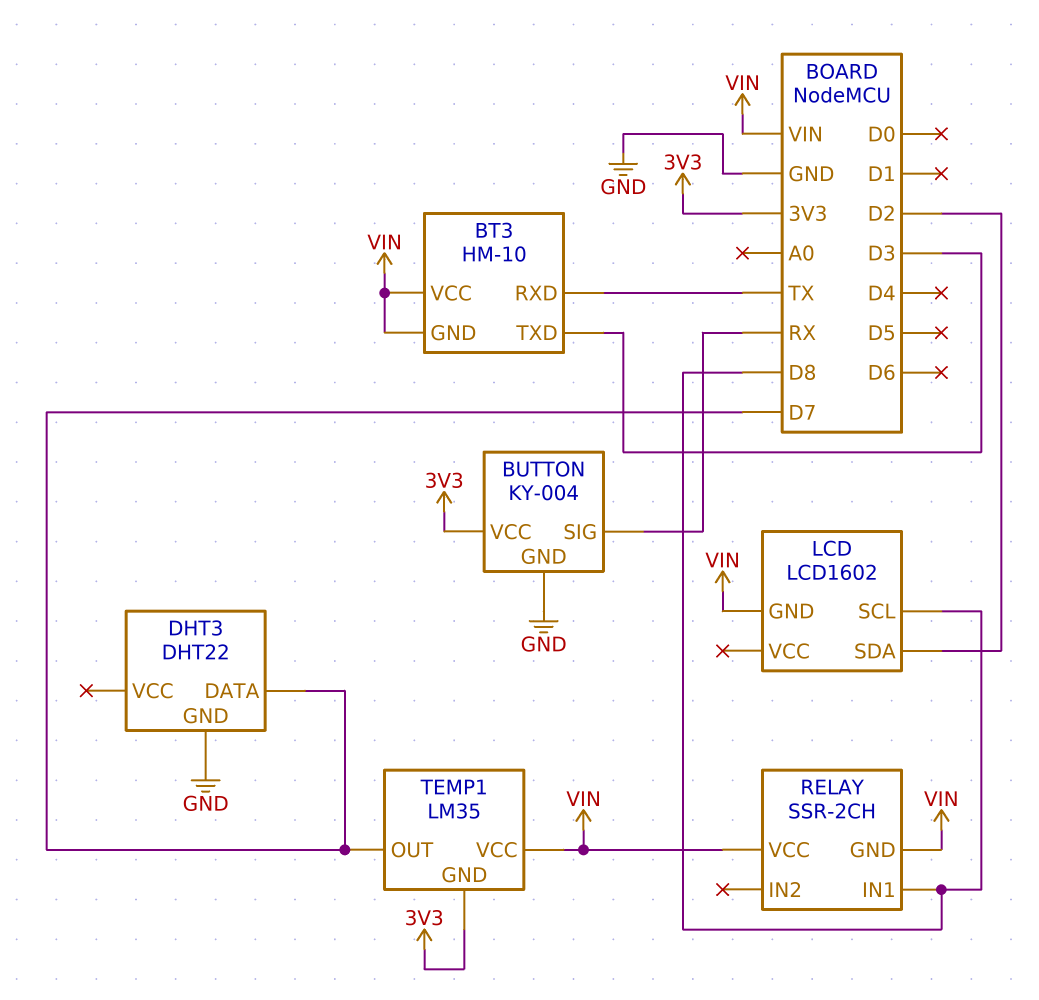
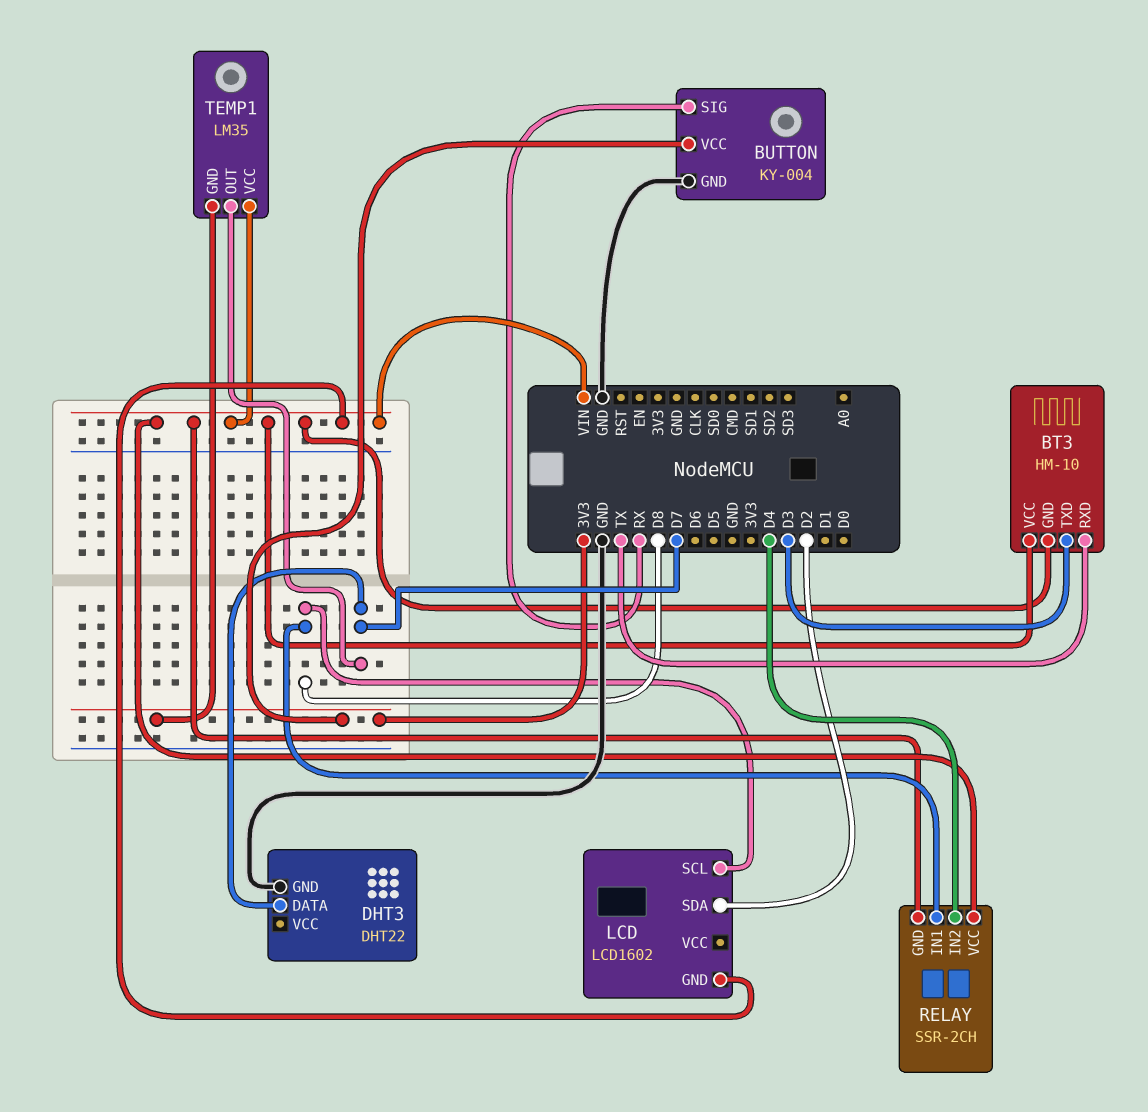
RELAY pin IN2: none -> D4

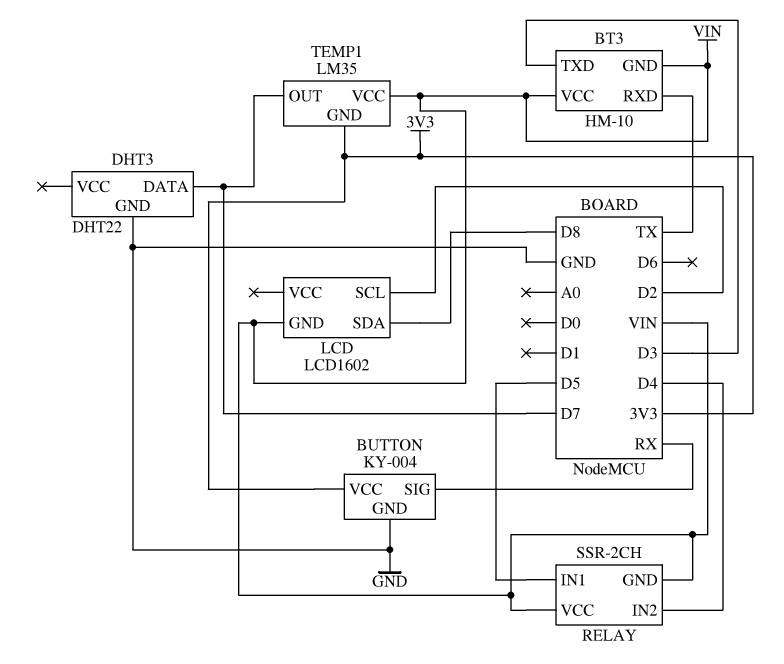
LCD pin SCL: D8 -> D2
LCD pin SDA: D2 -> D8
RELAY pin IN1: D8 -> D5

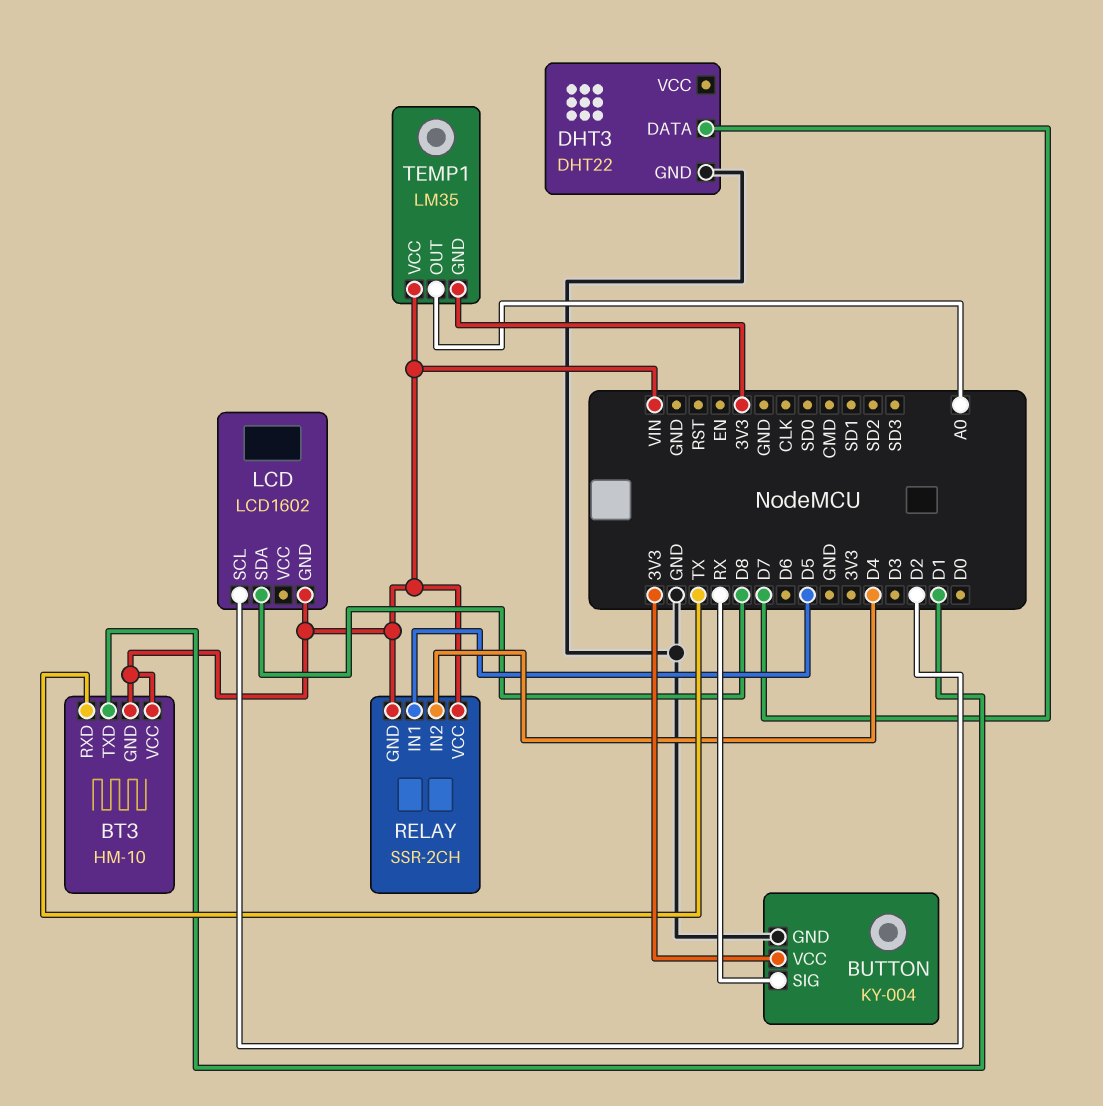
BT3 pin TXD: D3 -> D1
TEMP1 pin OUT: D7 -> A0

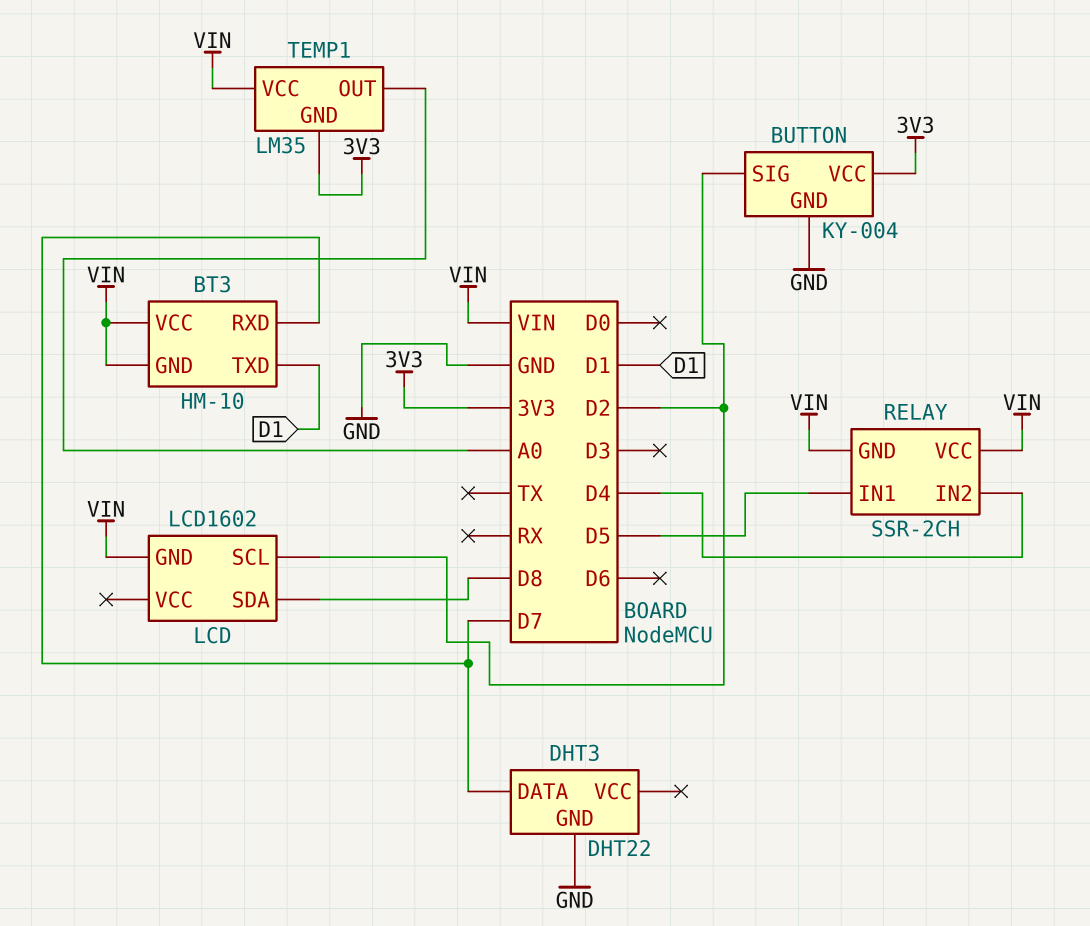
BT3 pin RXD: TX -> D7
BUTTON pin SIG: RX -> D2

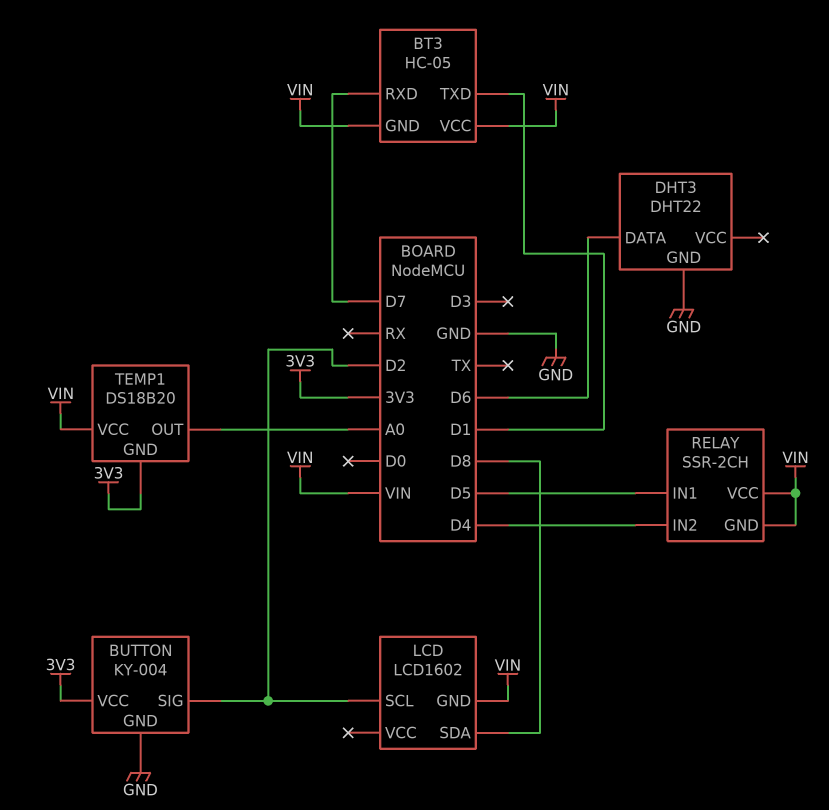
BT3: HM-10 -> HC-05
DHT3 pin DATA: D7 -> D6
TEMP1: LM35 -> DS18B20

